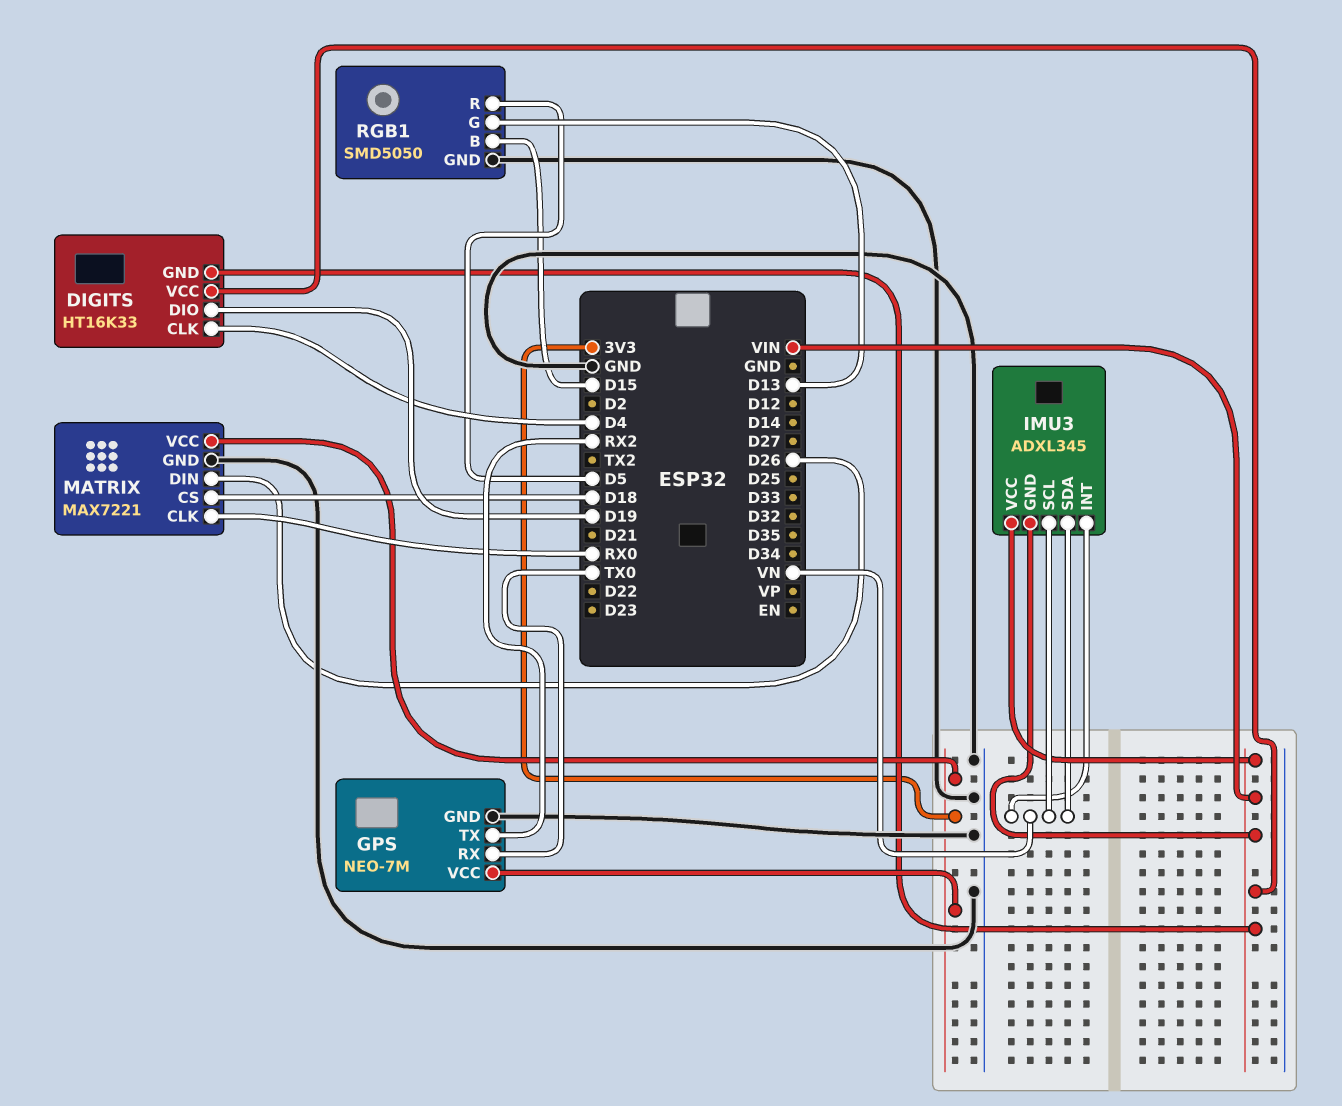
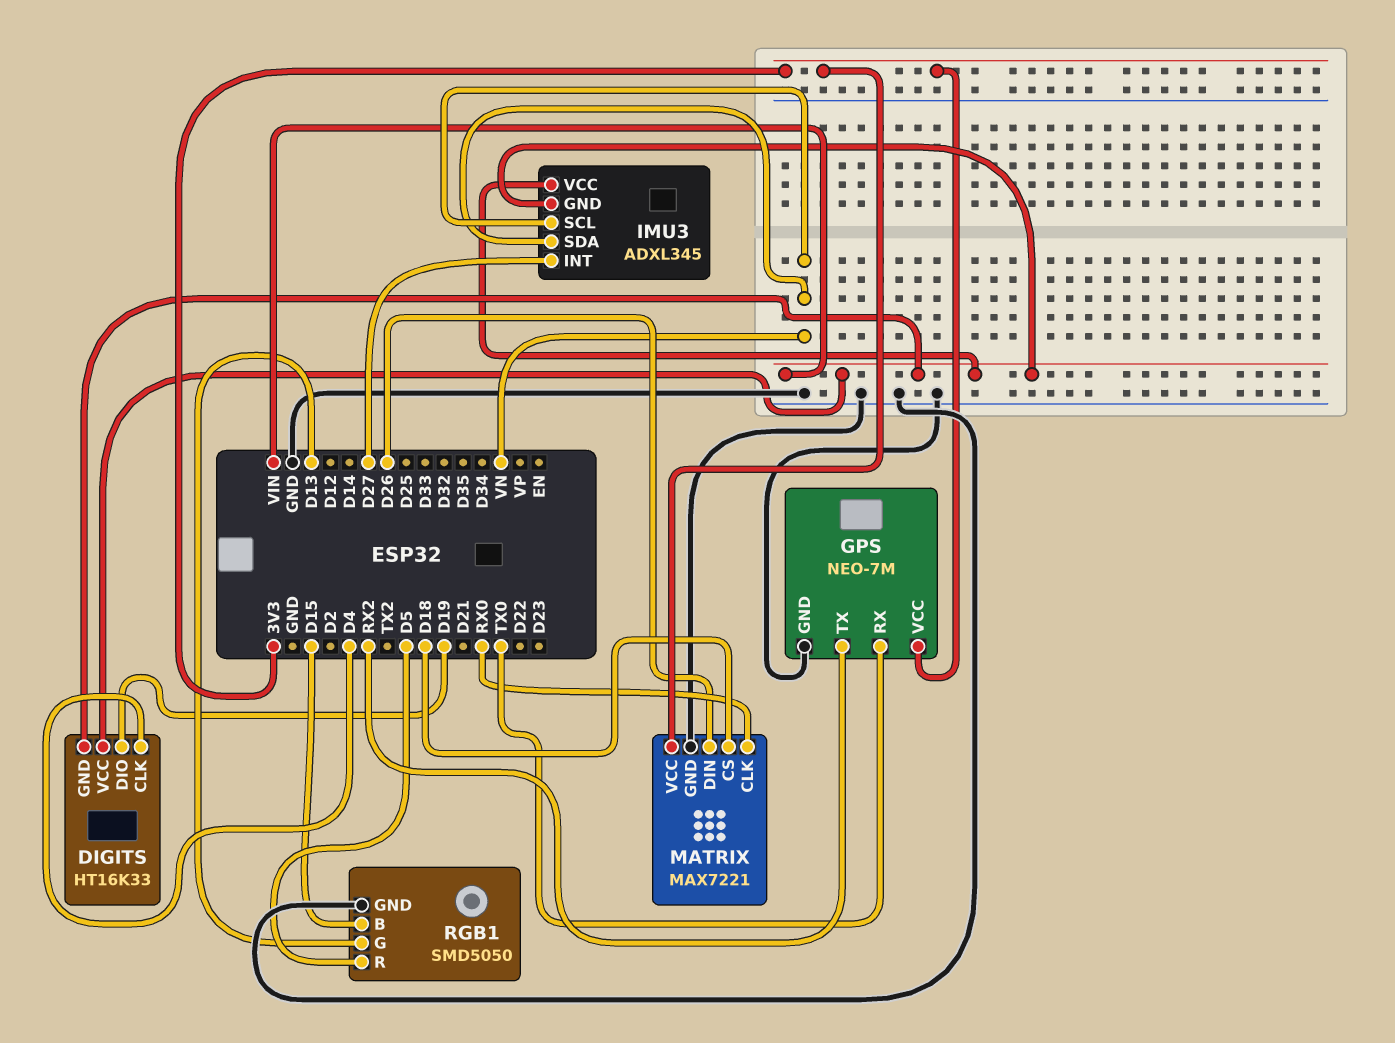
IMU3 pin INT: VN -> D27

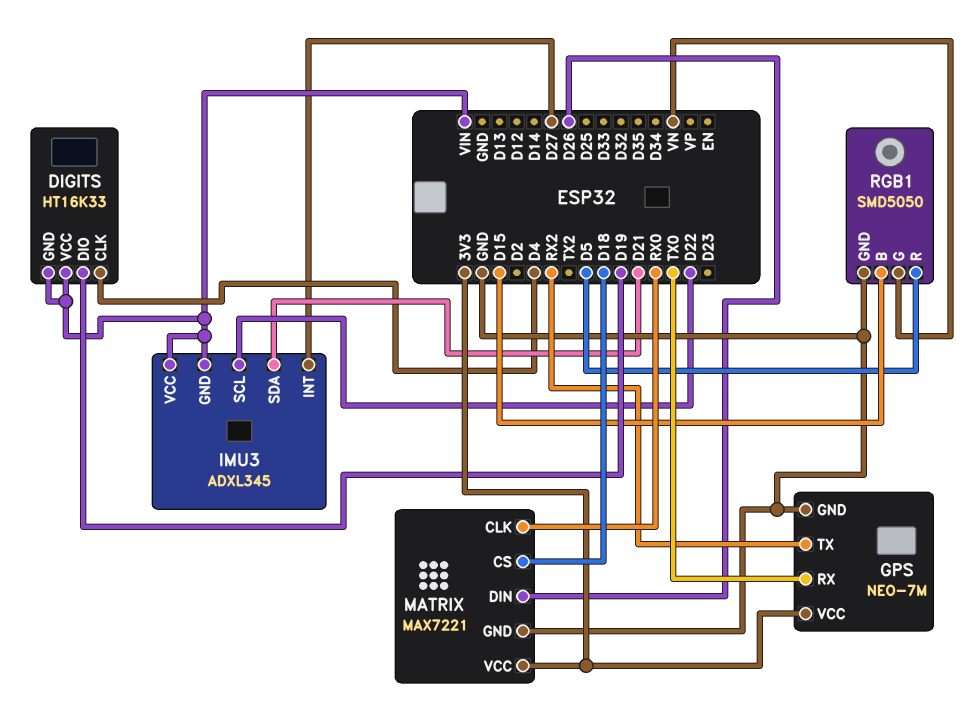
IMU3 pin SCL: VN -> D22
IMU3 pin SDA: VN -> D21
RGB1 pin G: D13 -> VN

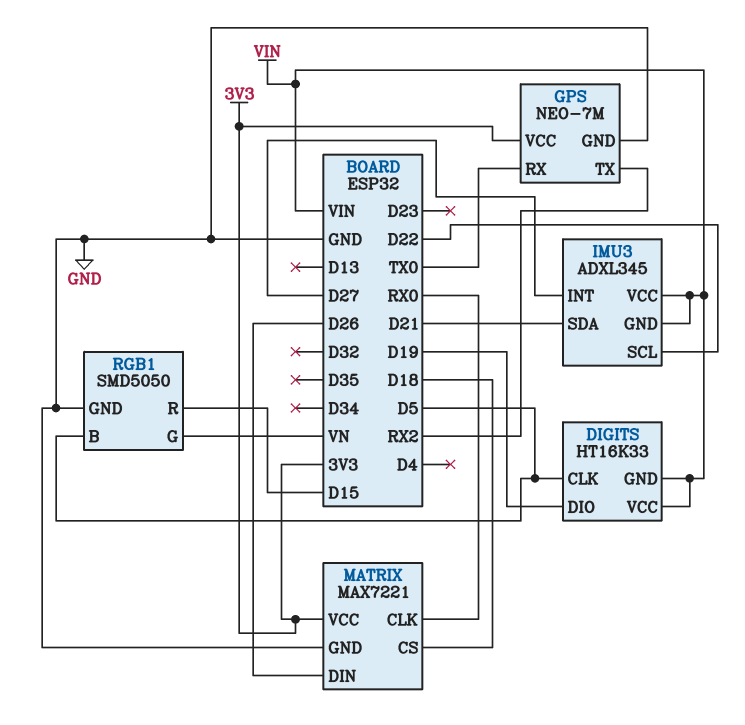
DIGITS pin CLK: D4 -> D5
RGB1 pin B: D15 -> D5
RGB1 pin R: D5 -> D15

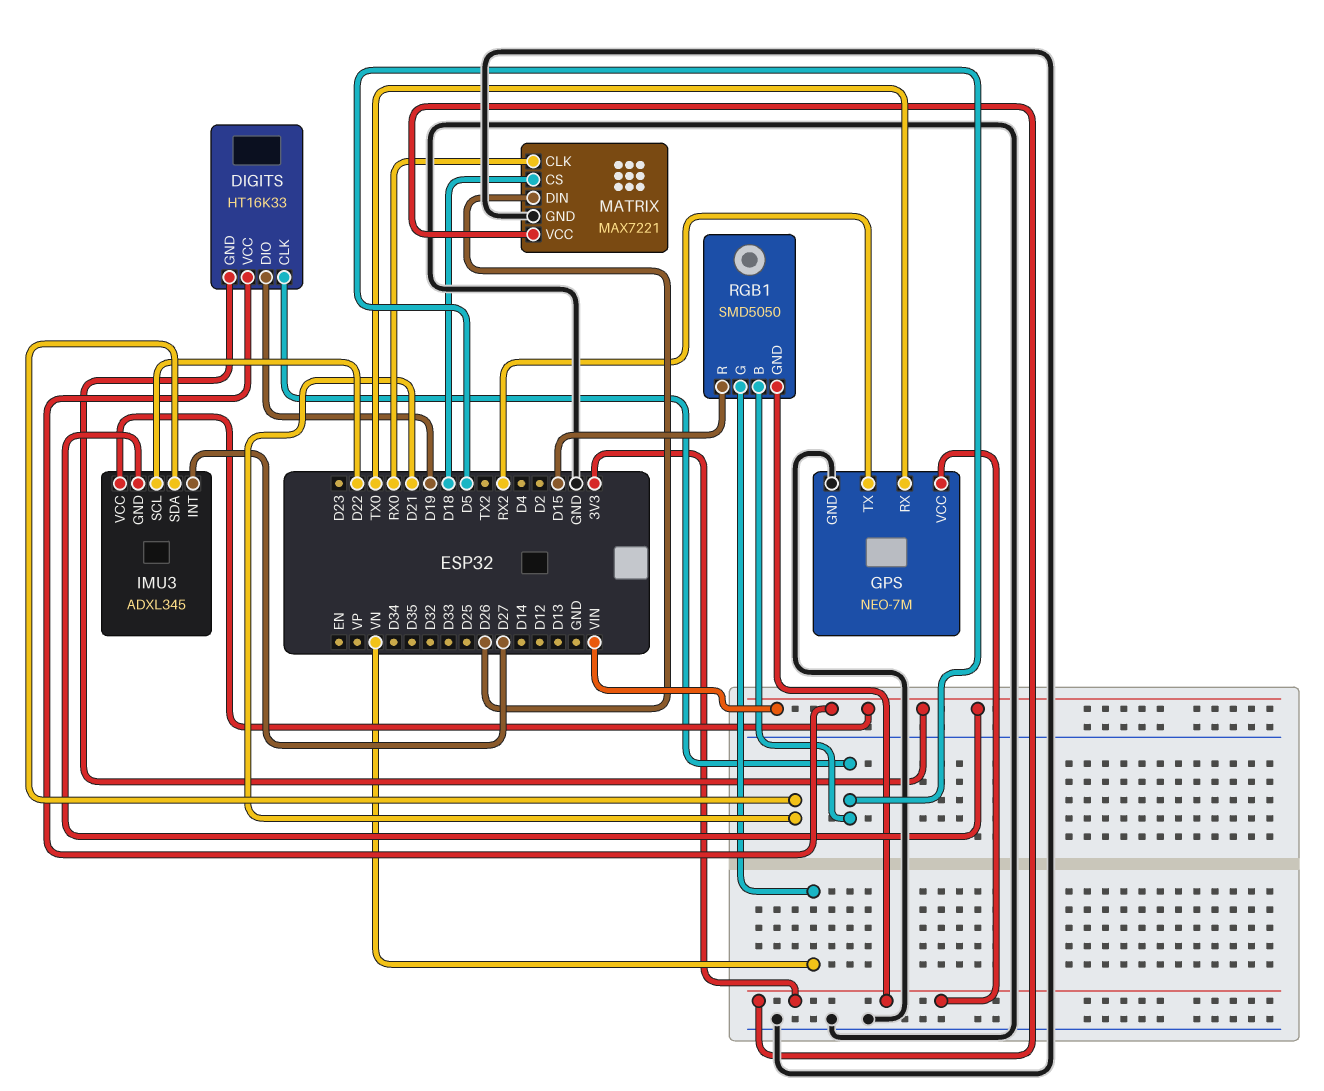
RGB1 pin GND: GND -> 3V3

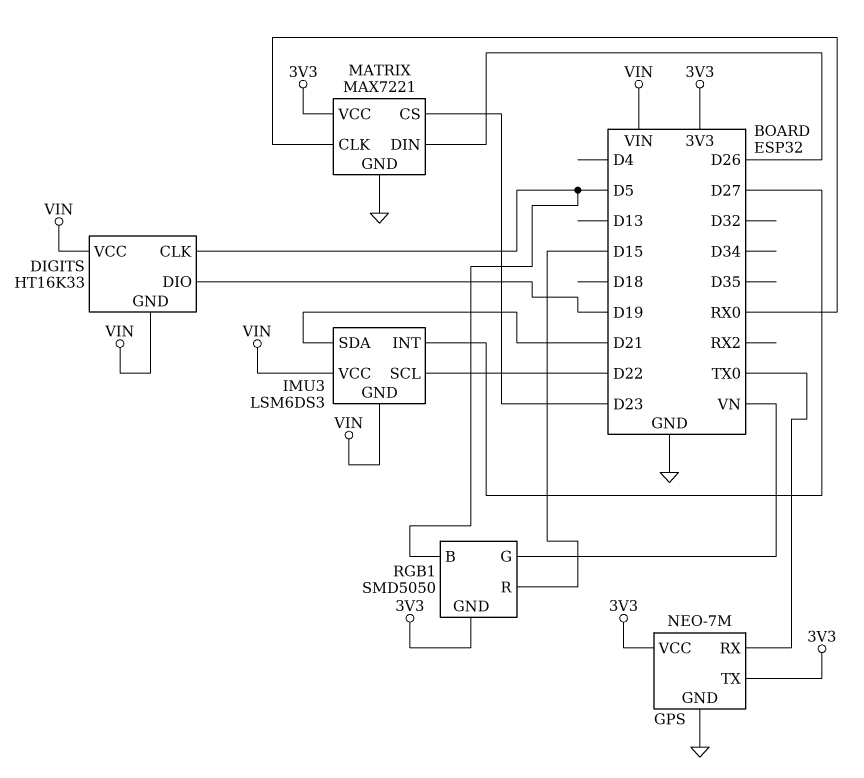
GPS pin TX: RX2 -> 3V3
IMU3: ADXL345 -> LSM6DS3
MATRIX pin CS: D18 -> D23

